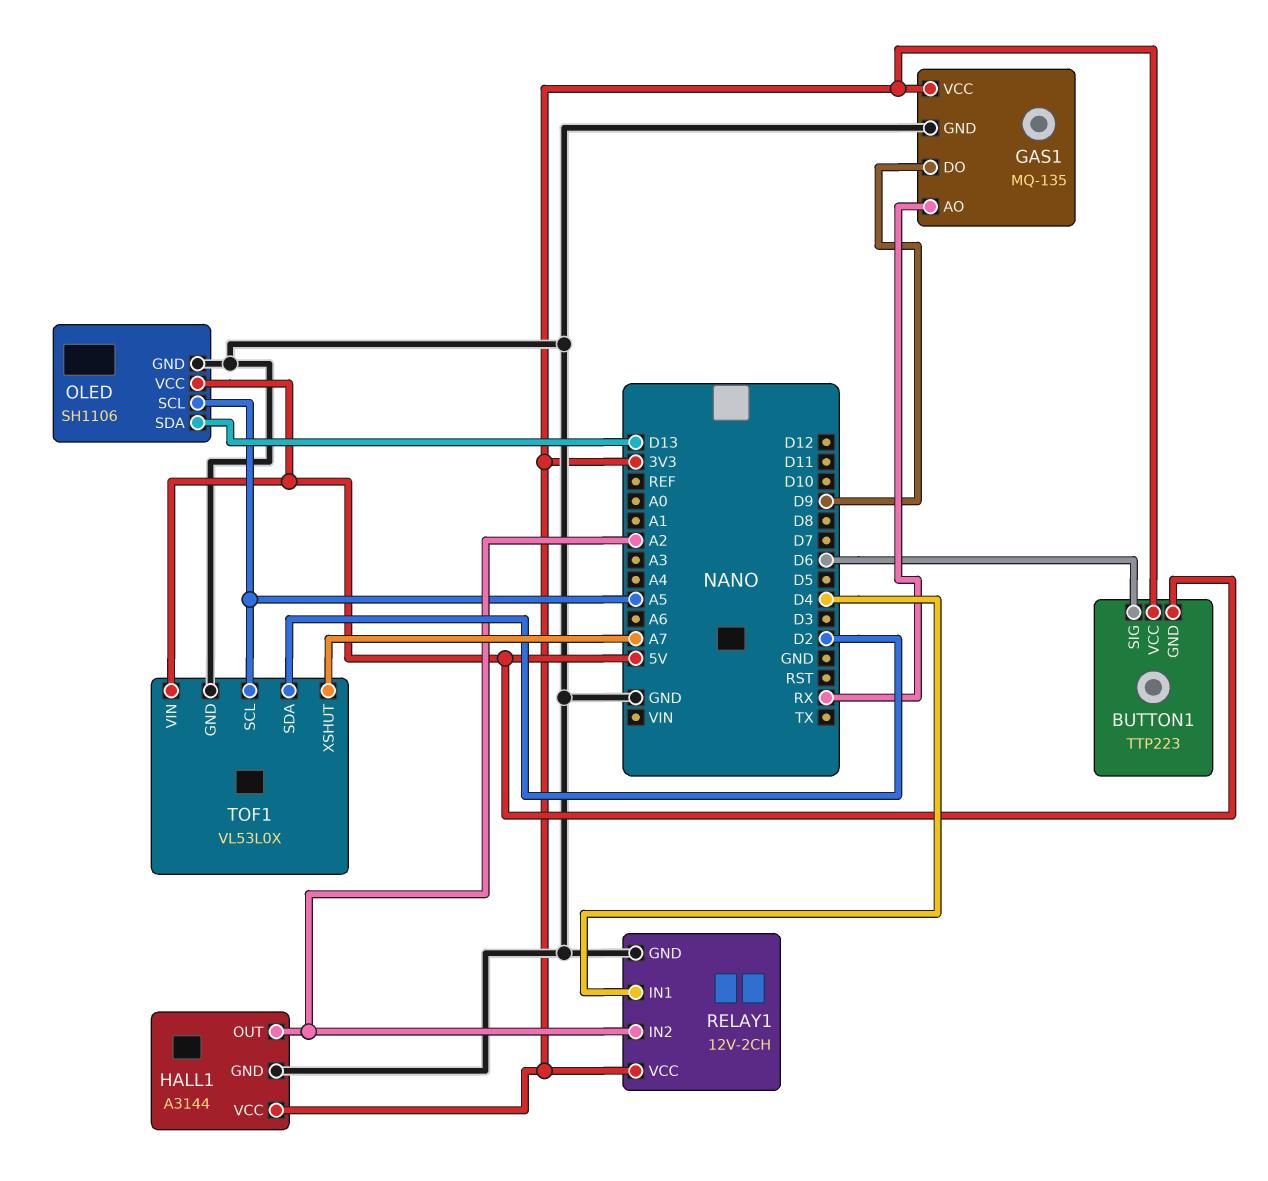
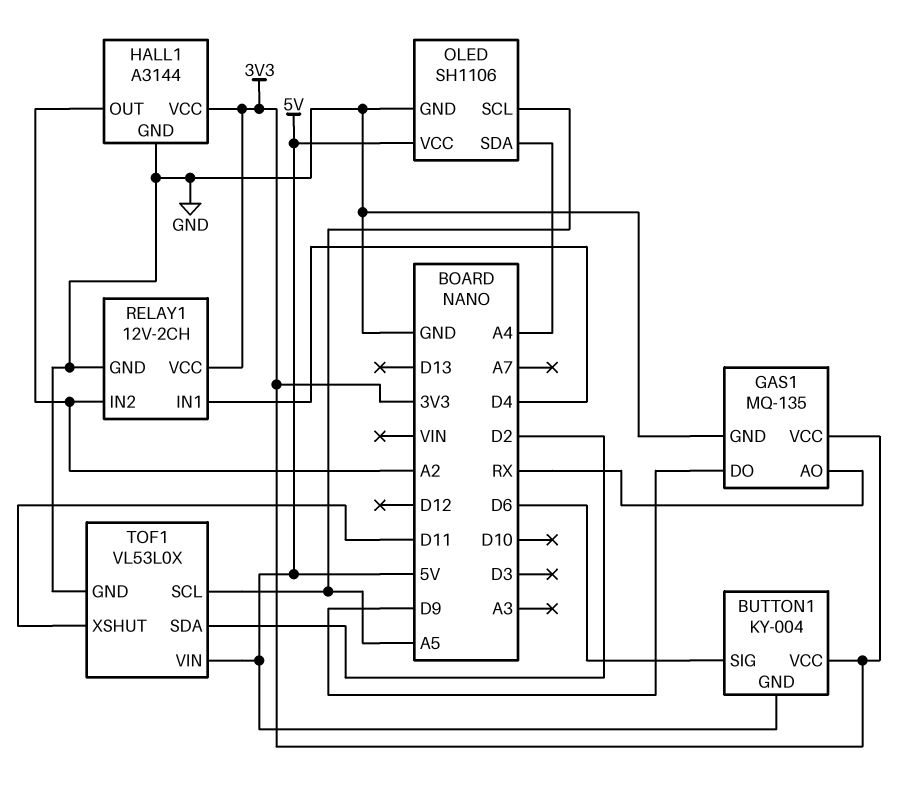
BUTTON1: TTP223 -> KY-004
OLED pin SDA: D13 -> A4
TOF1 pin XSHUT: A7 -> D11

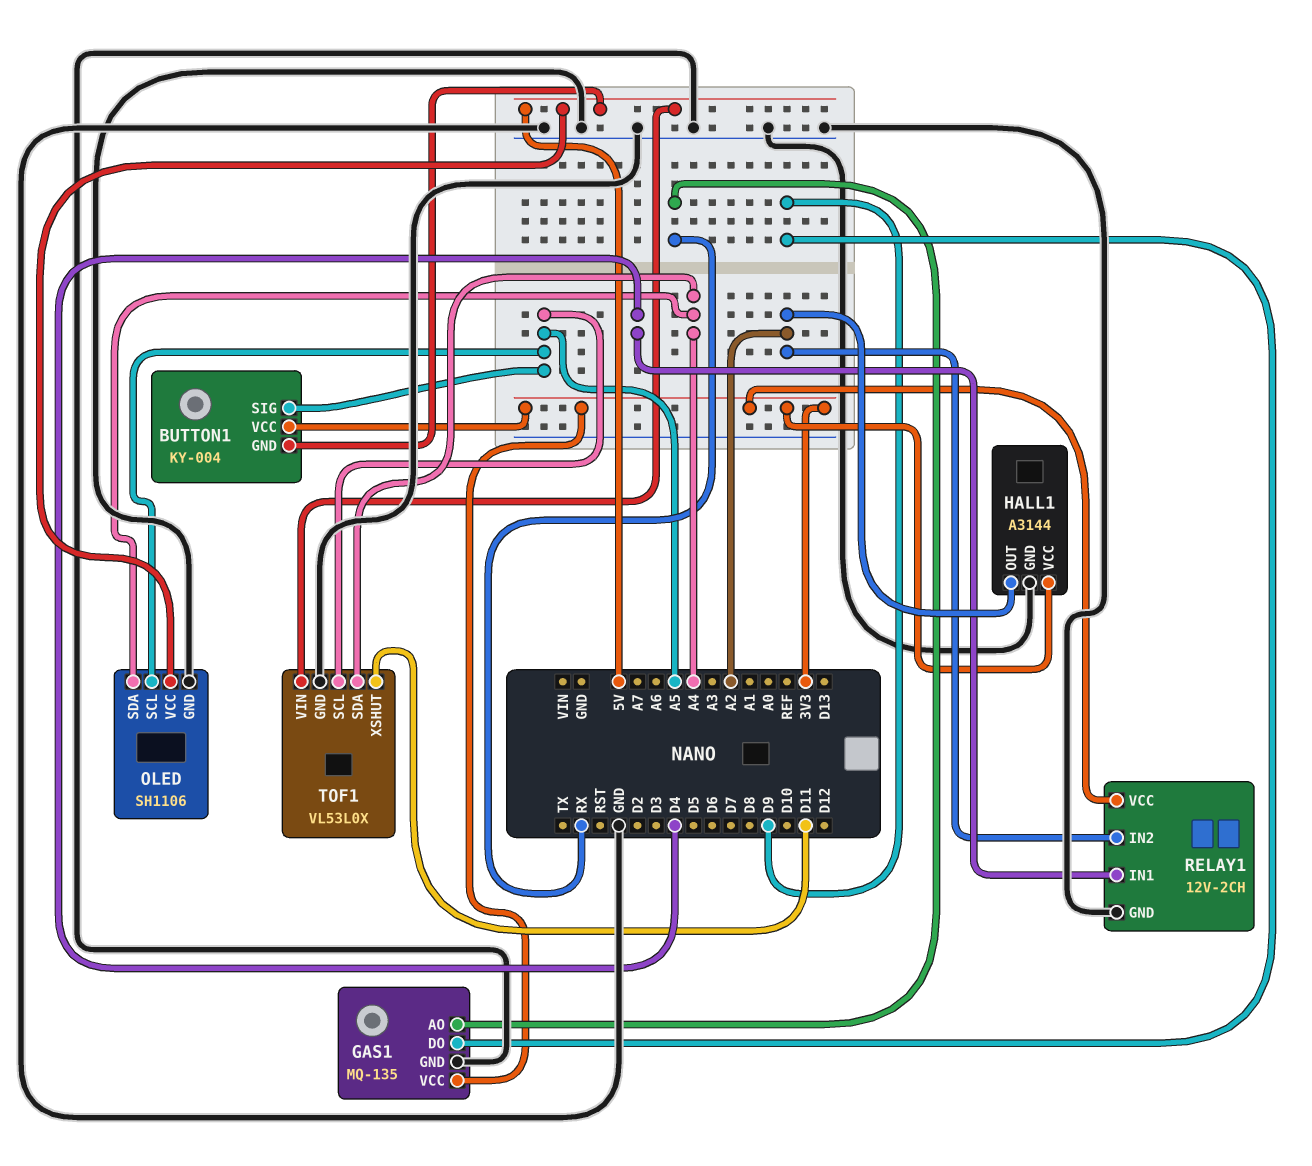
BUTTON1 pin SIG: D6 -> A5
TOF1 pin SDA: D2 -> A4

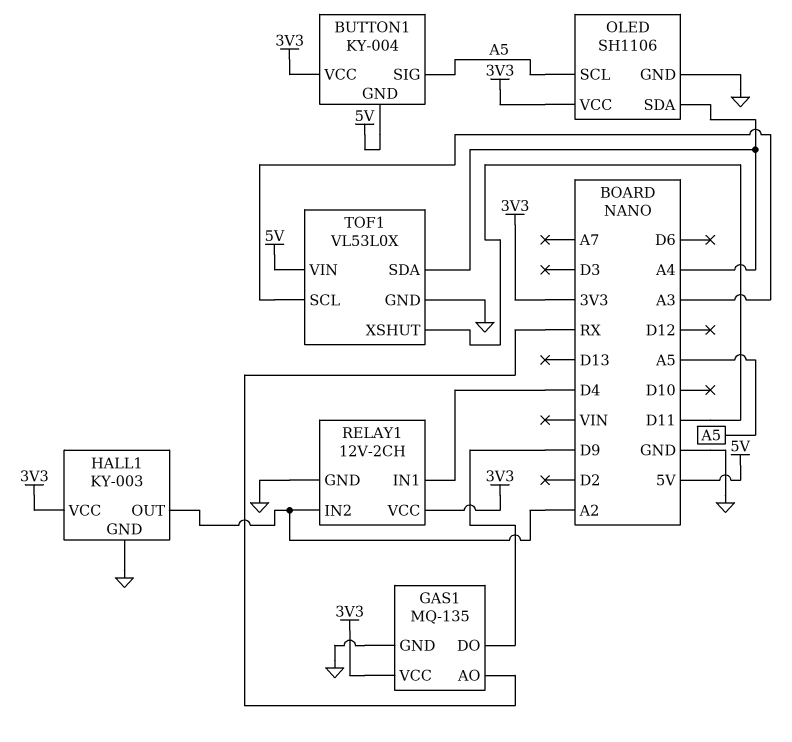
HALL1: A3144 -> KY-003
OLED pin VCC: 5V -> 3V3
TOF1 pin SCL: A5 -> A3

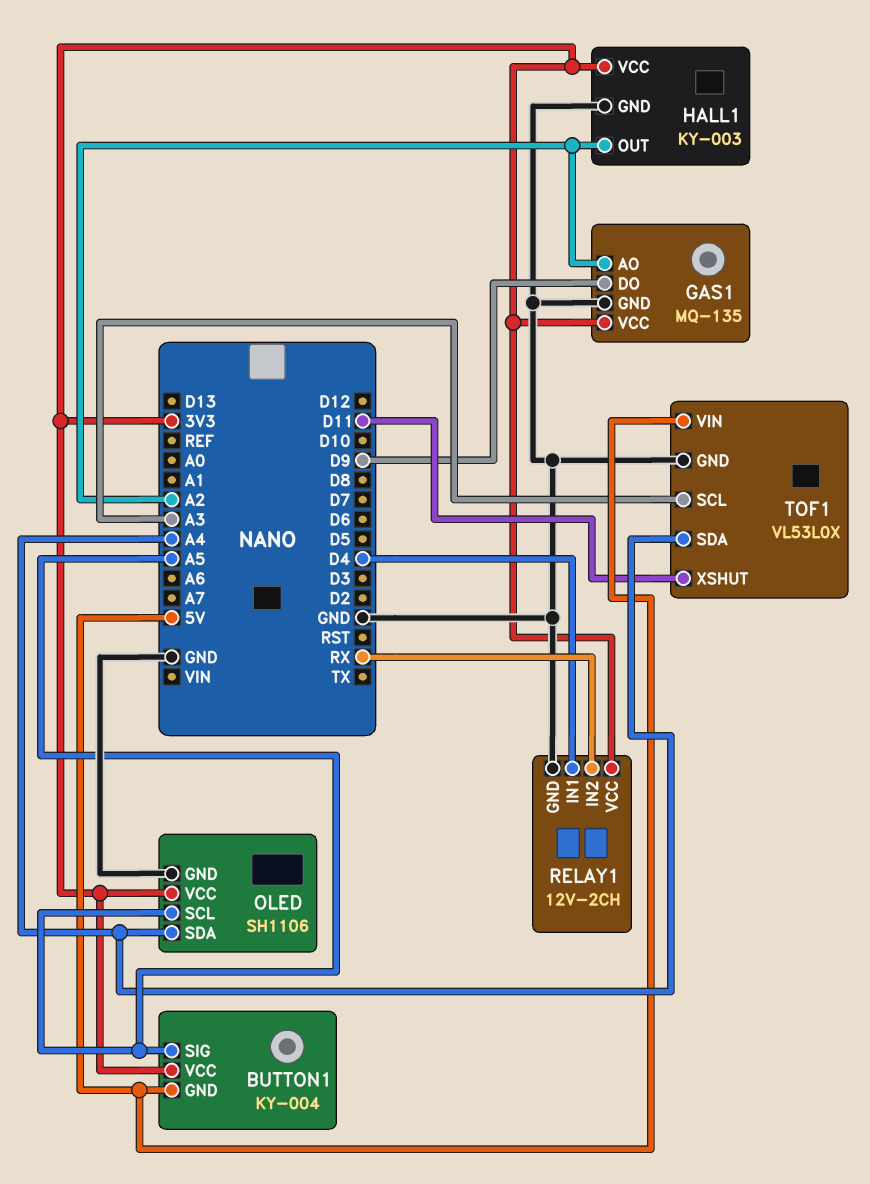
GAS1 pin AO: RX -> A2
RELAY1 pin IN2: A2 -> RX

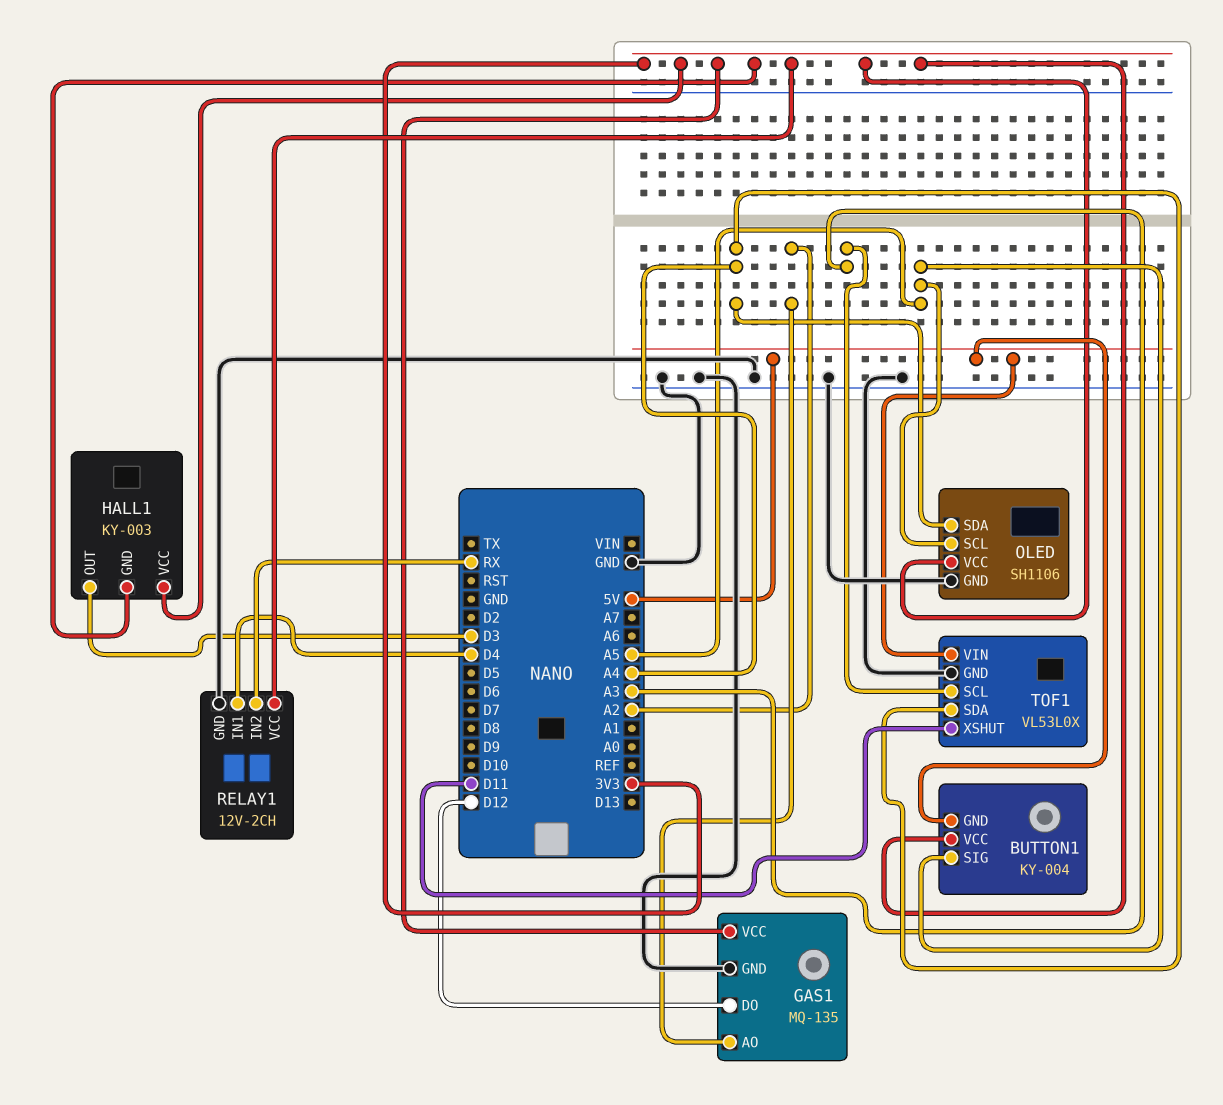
GAS1 pin DO: D9 -> D12
HALL1 pin GND: GND -> 3V3
HALL1 pin OUT: A2 -> D3

